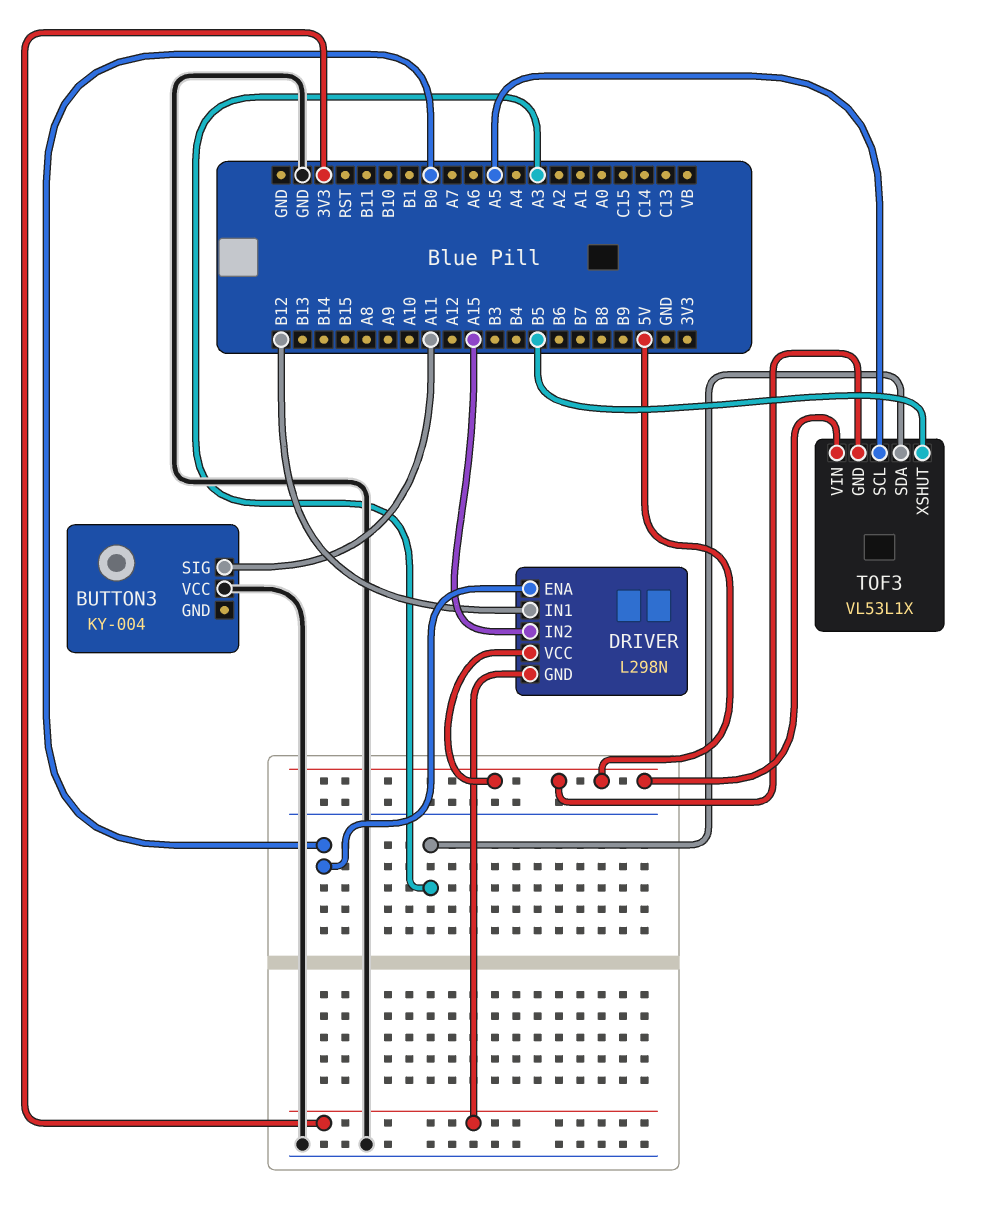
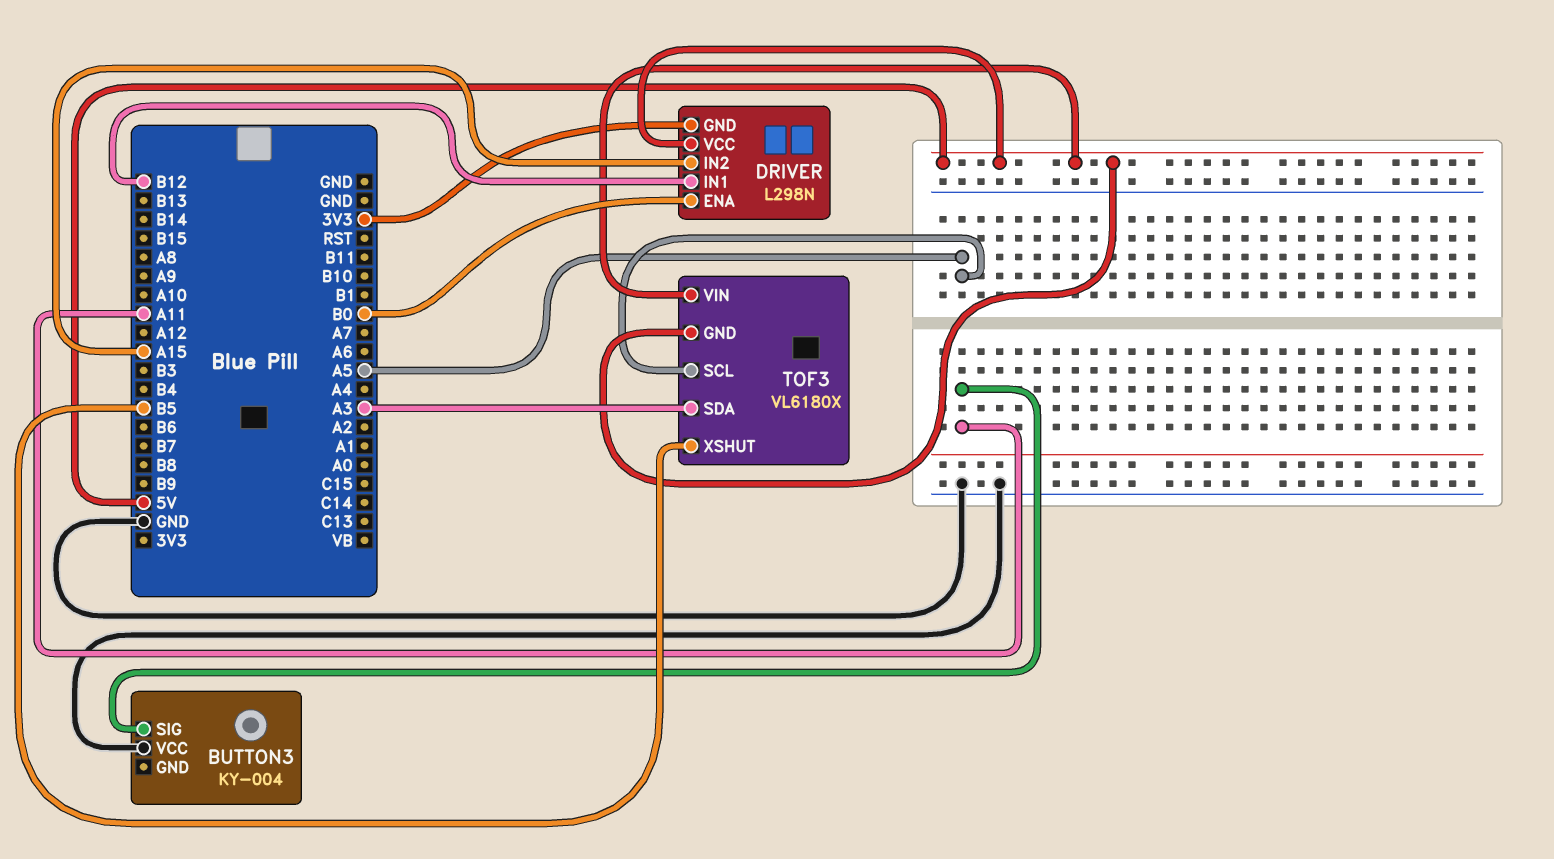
TOF3: VL53L1X -> VL6180X

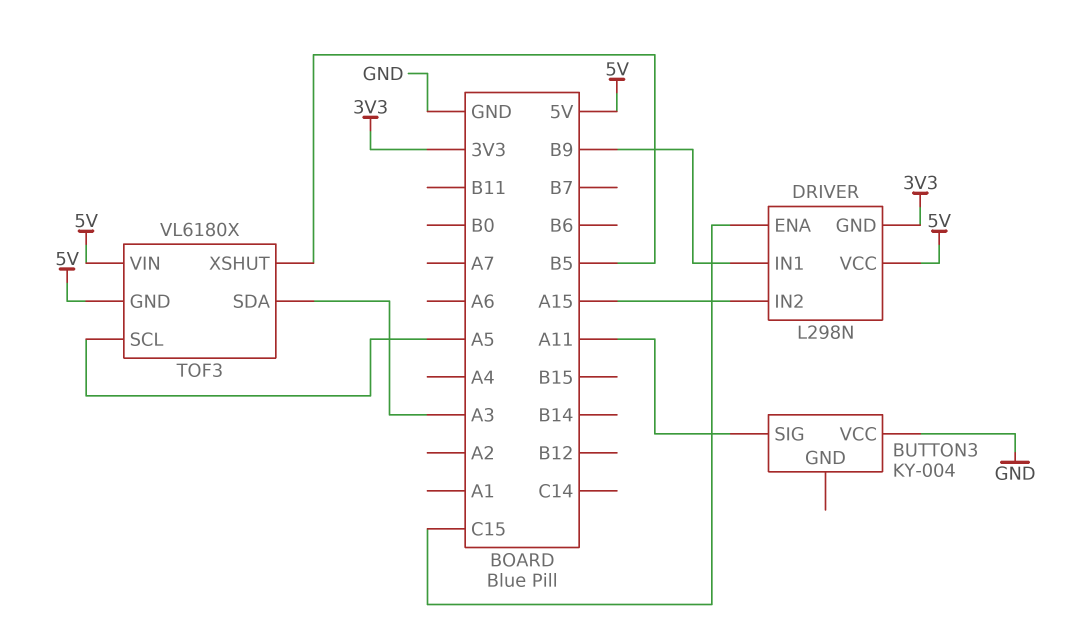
DRIVER pin ENA: B0 -> C15
DRIVER pin IN1: B12 -> B9

